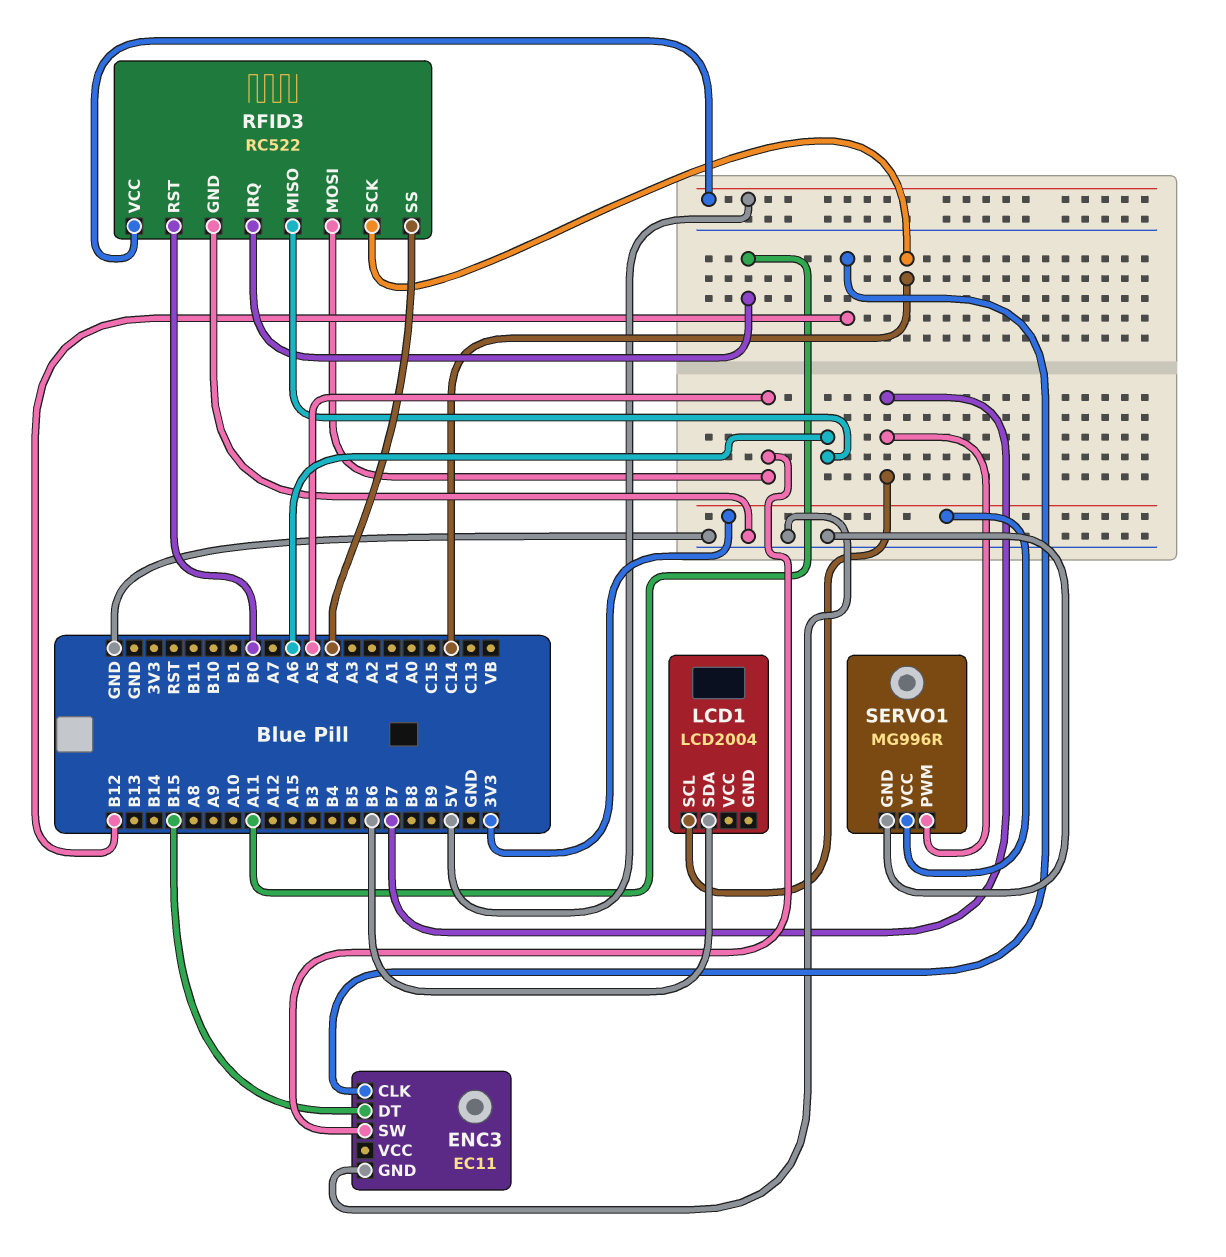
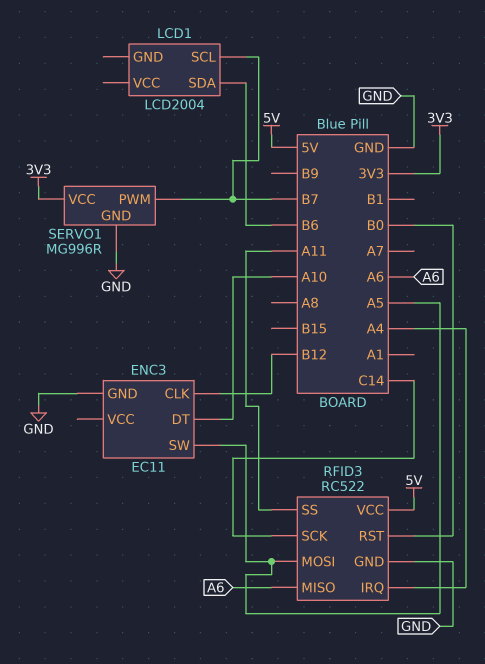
ENC3 pin DT: B15 -> A10
RFID3 pin IRQ: A11 -> A4
RFID3 pin SS: A4 -> A11

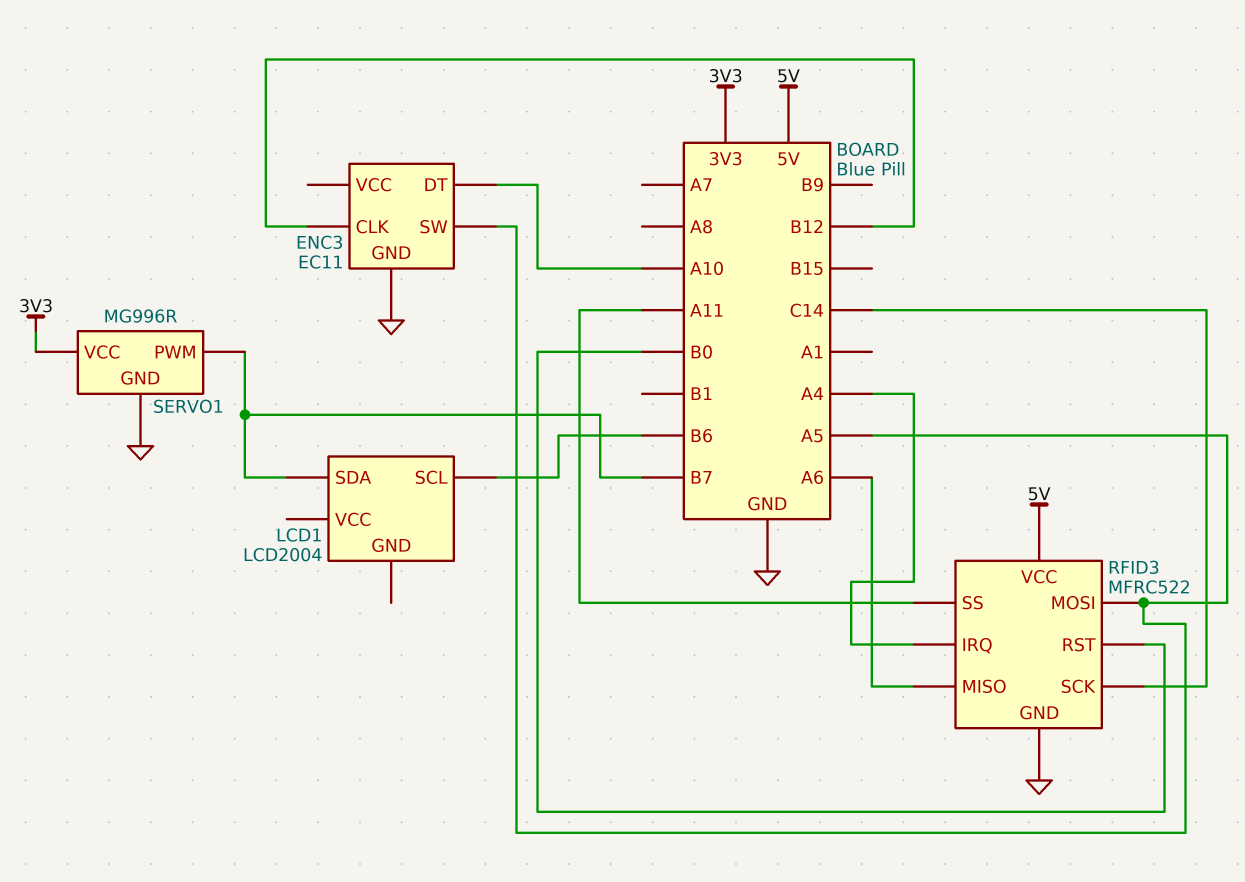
LCD1 pin SCL: B7 -> B6
LCD1 pin SDA: B6 -> B7
RFID3: RC522 -> MFRC522

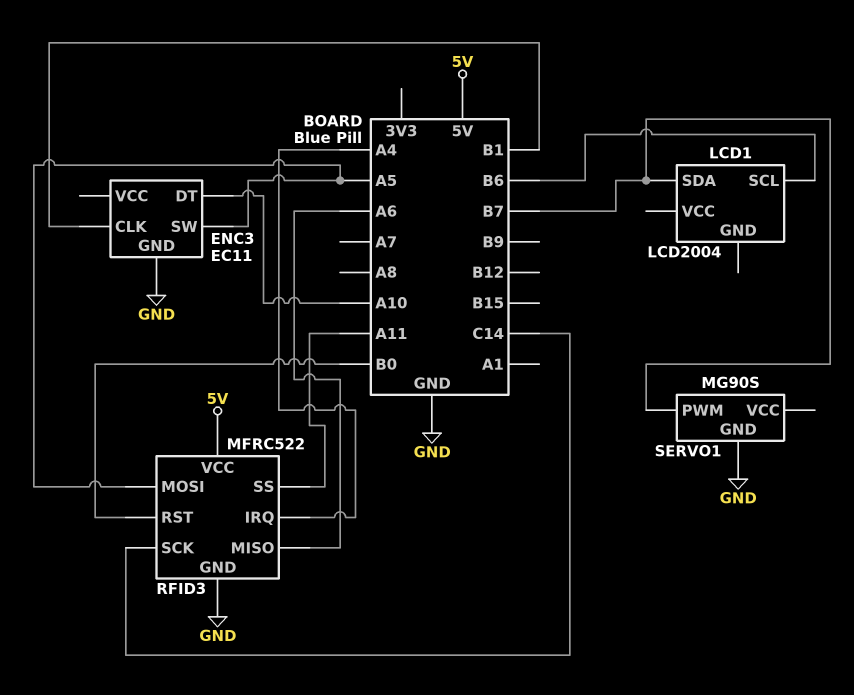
ENC3 pin CLK: B12 -> B1
SERVO1: MG996R -> MG90S
SERVO1 pin VCC: 3V3 -> none

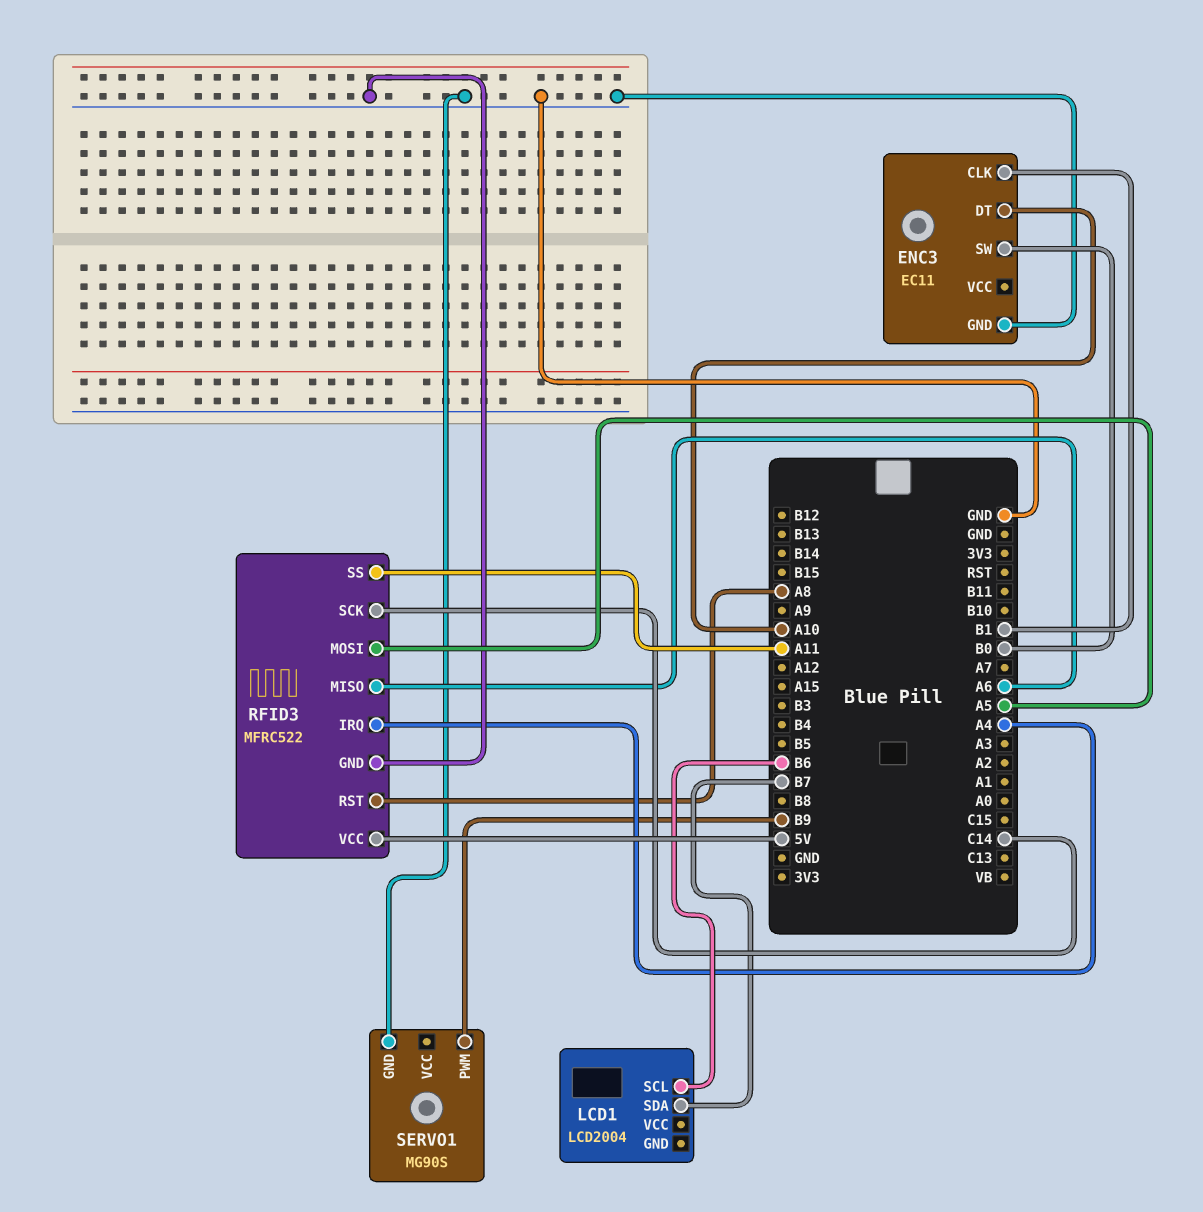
ENC3 pin SW: A5 -> B0
RFID3 pin RST: B0 -> A8
SERVO1 pin PWM: B7 -> B9

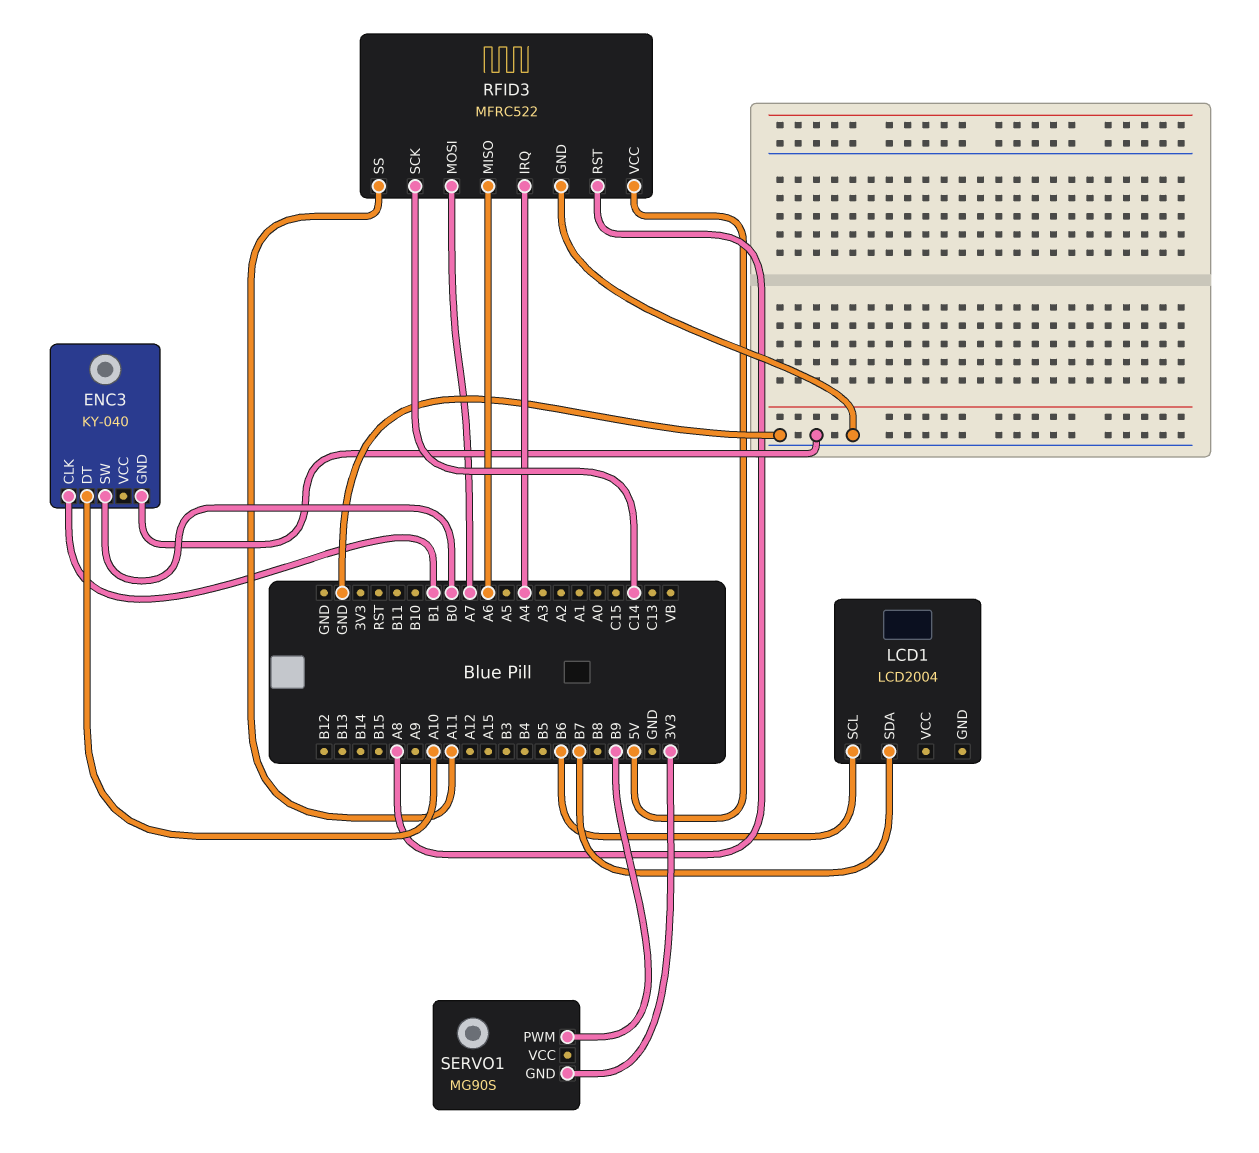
ENC3: EC11 -> KY-040
RFID3 pin MOSI: A5 -> A7
SERVO1 pin GND: GND -> 3V3

